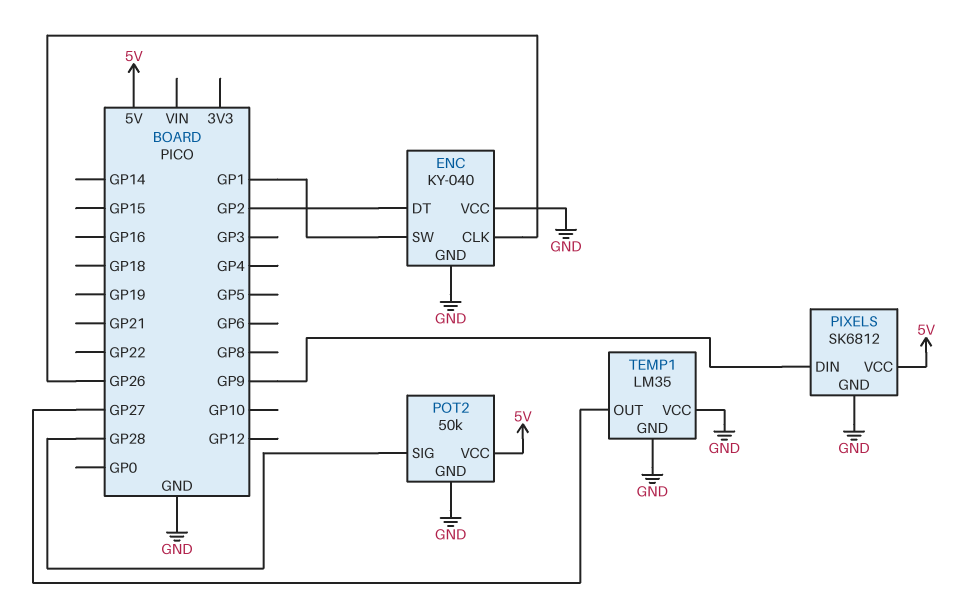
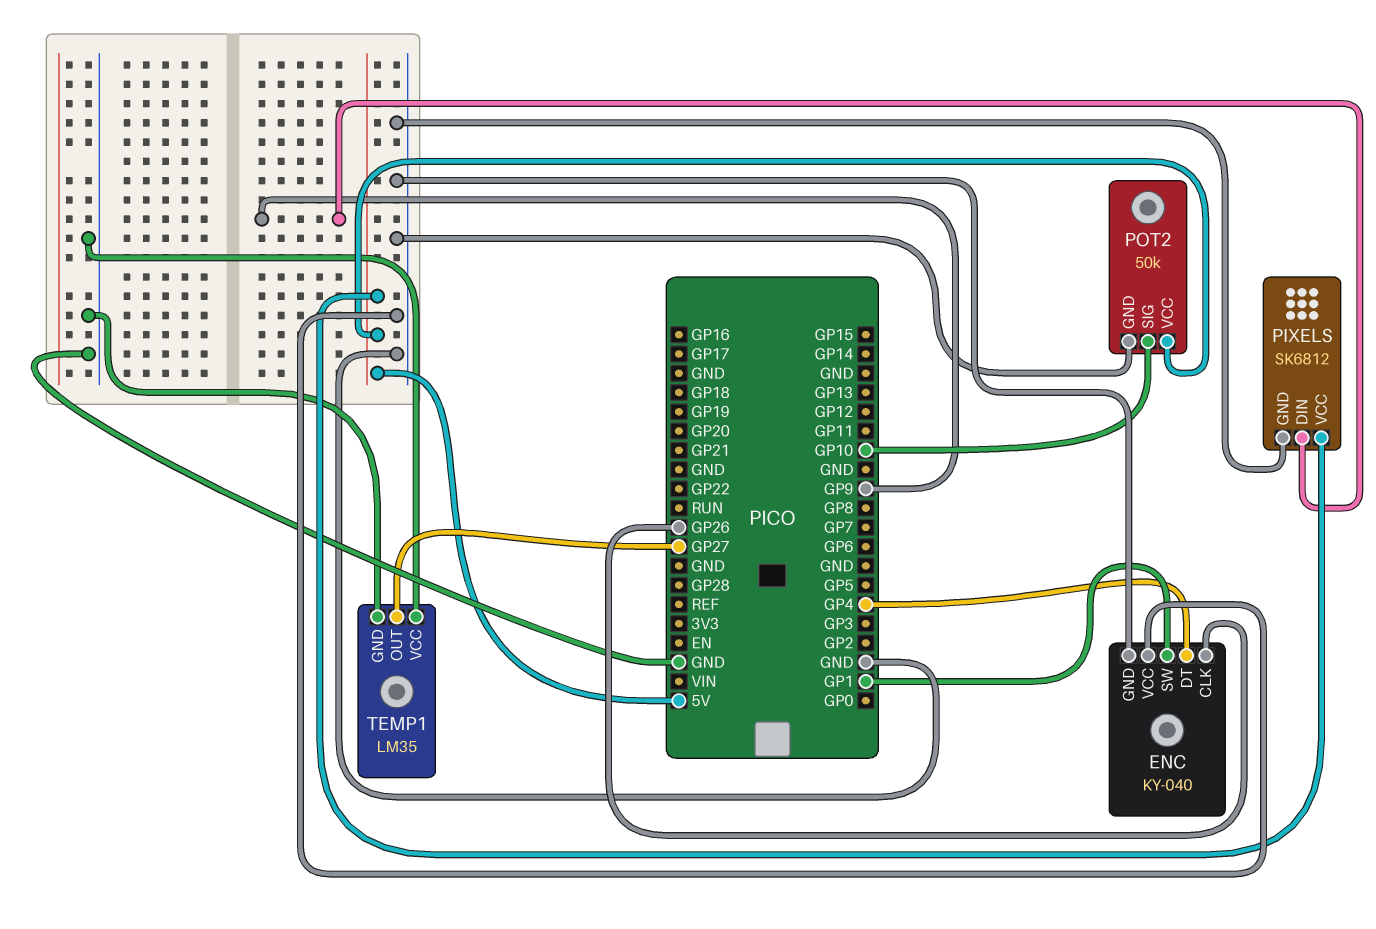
ENC pin DT: GP2 -> GP4
POT2 pin SIG: GP28 -> GP10

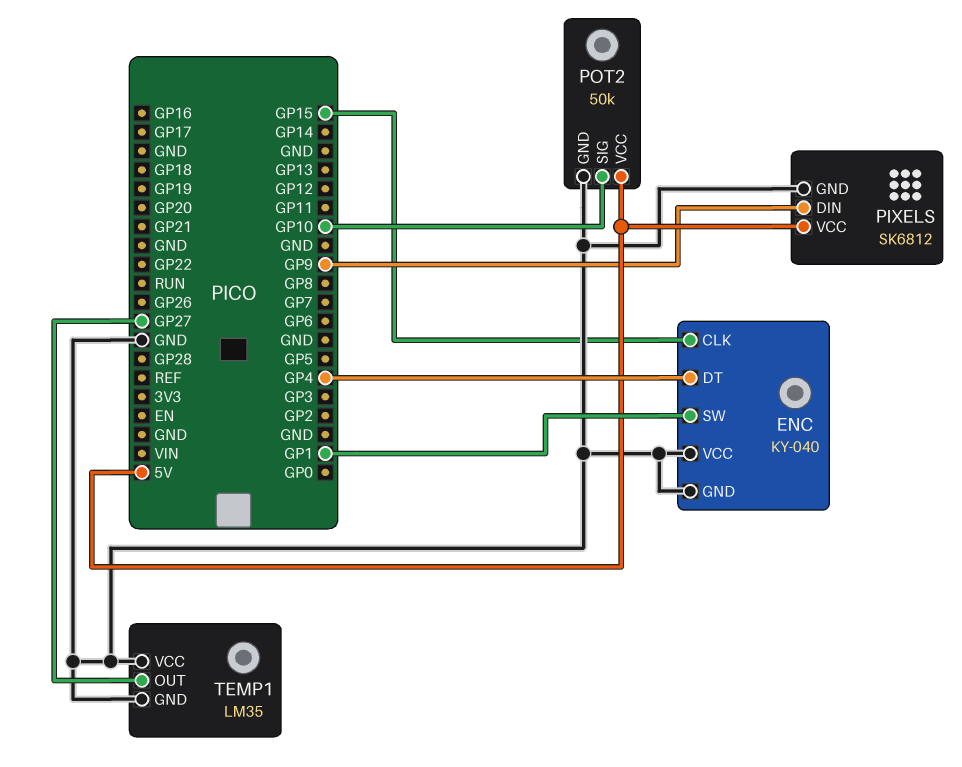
ENC pin CLK: GP26 -> GP15

